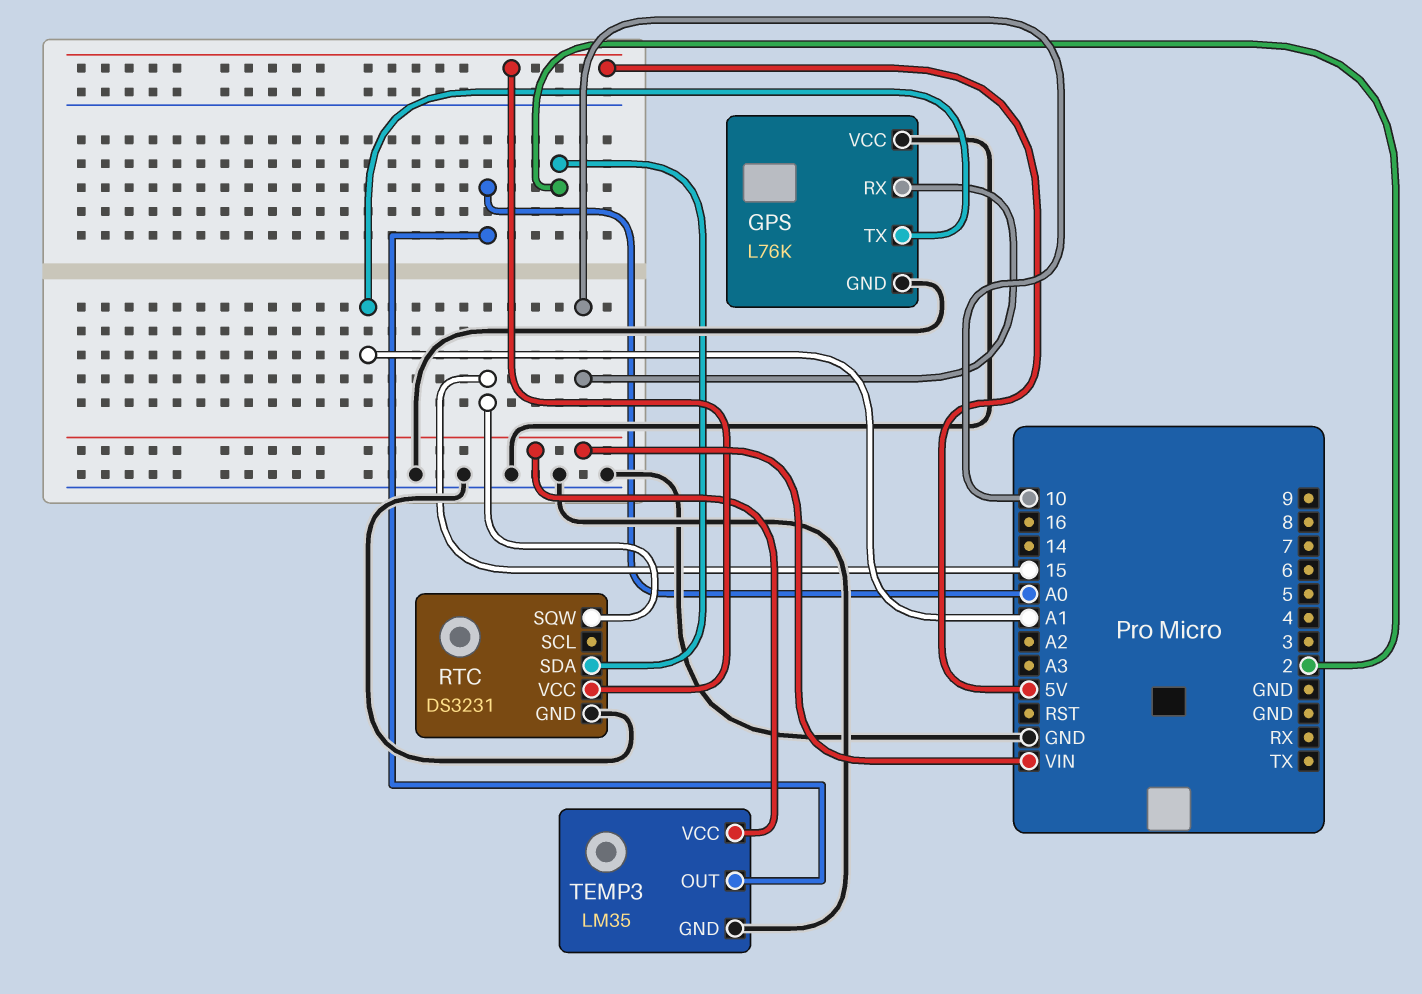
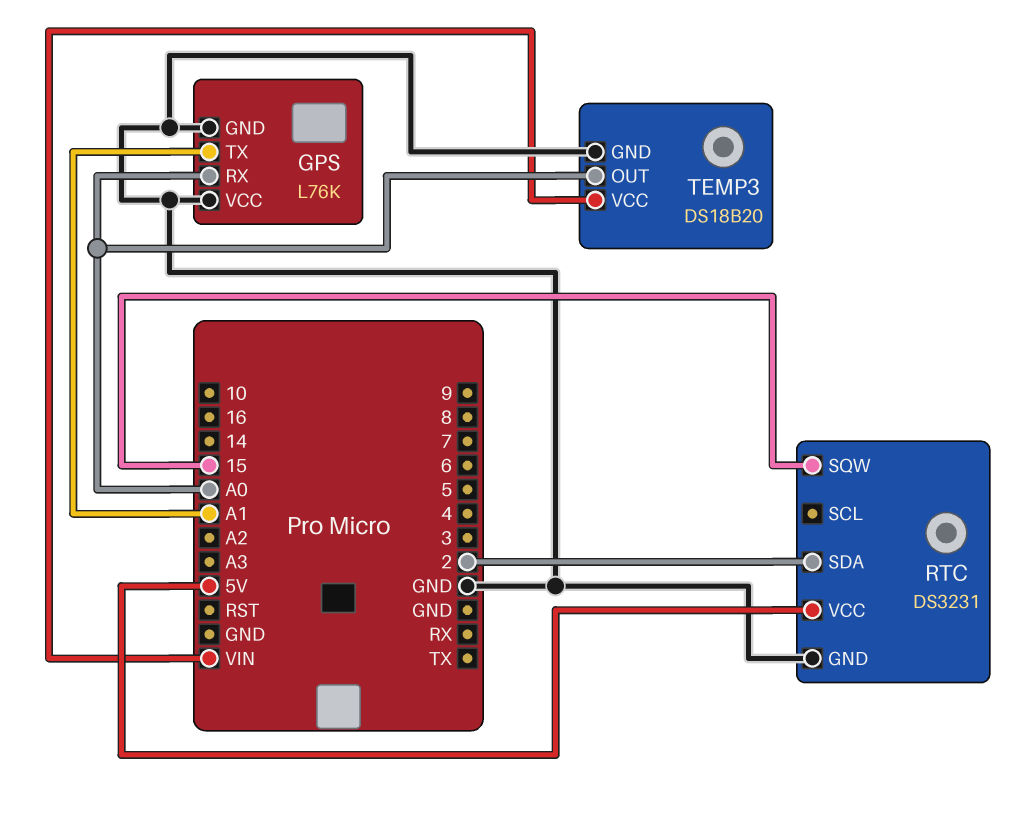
GPS pin RX: 10 -> A0
TEMP3: LM35 -> DS18B20

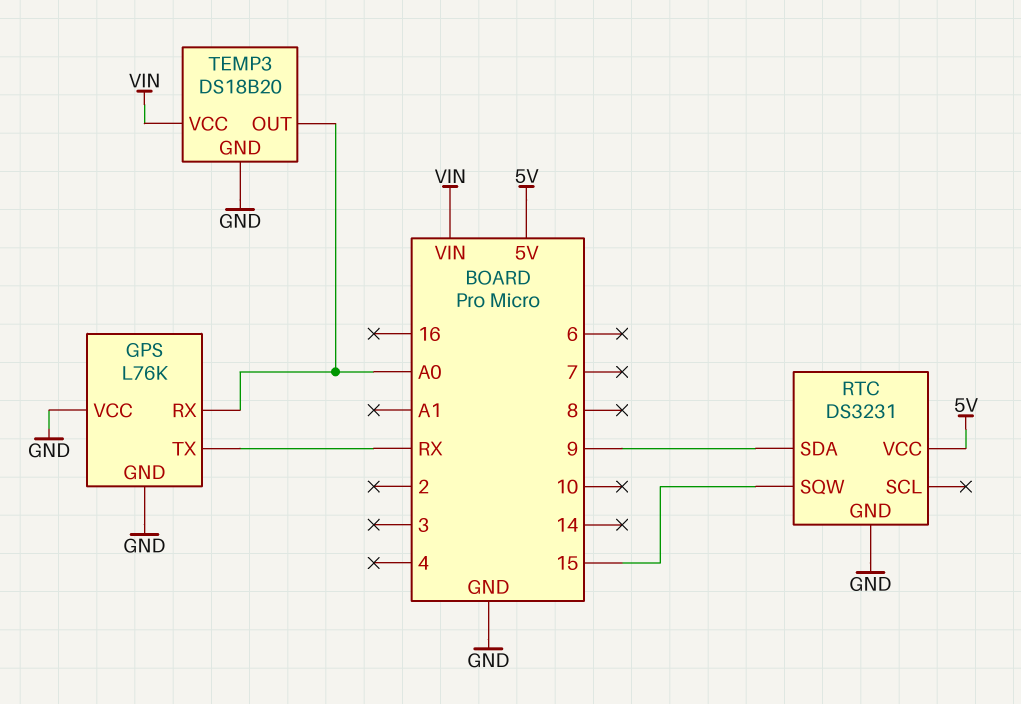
GPS pin TX: A1 -> RX
RTC pin SDA: 2 -> 9

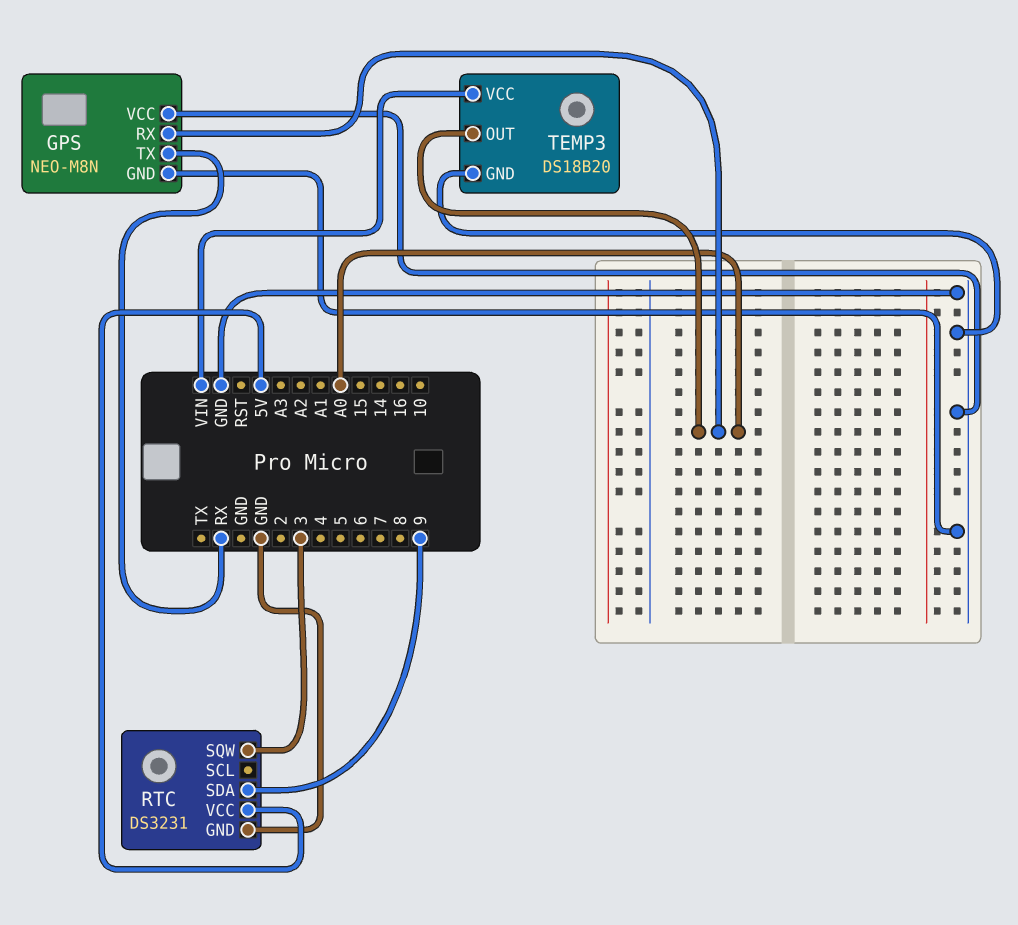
GPS: L76K -> NEO-M8N
RTC pin SQW: 15 -> 3

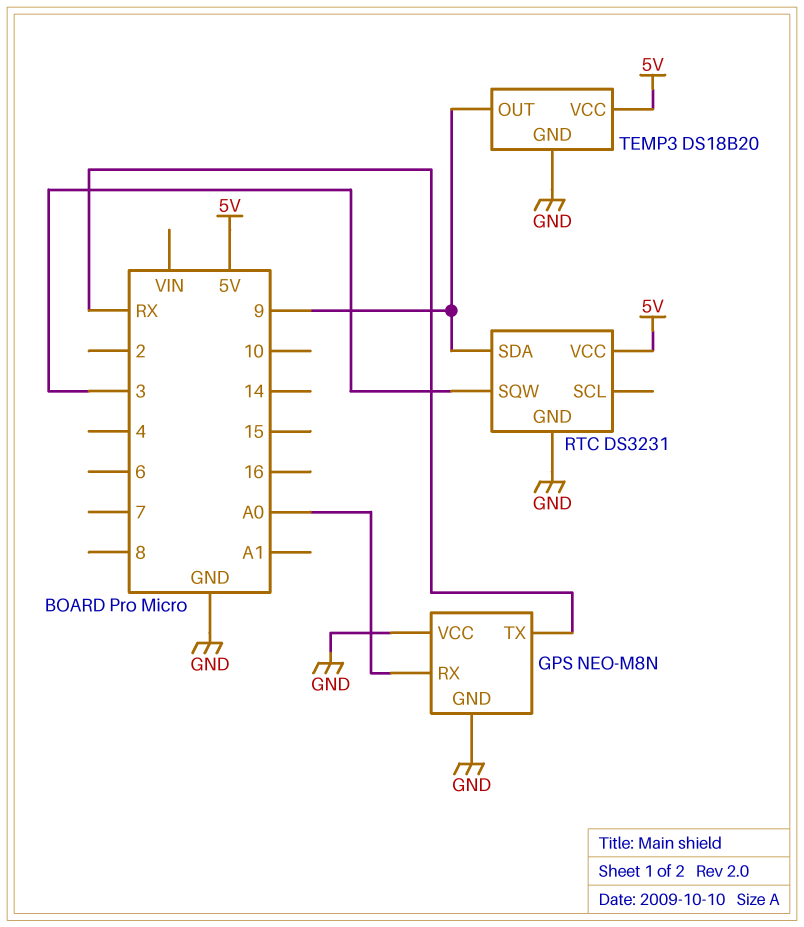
TEMP3 pin OUT: A0 -> 9
TEMP3 pin VCC: VIN -> 5V

